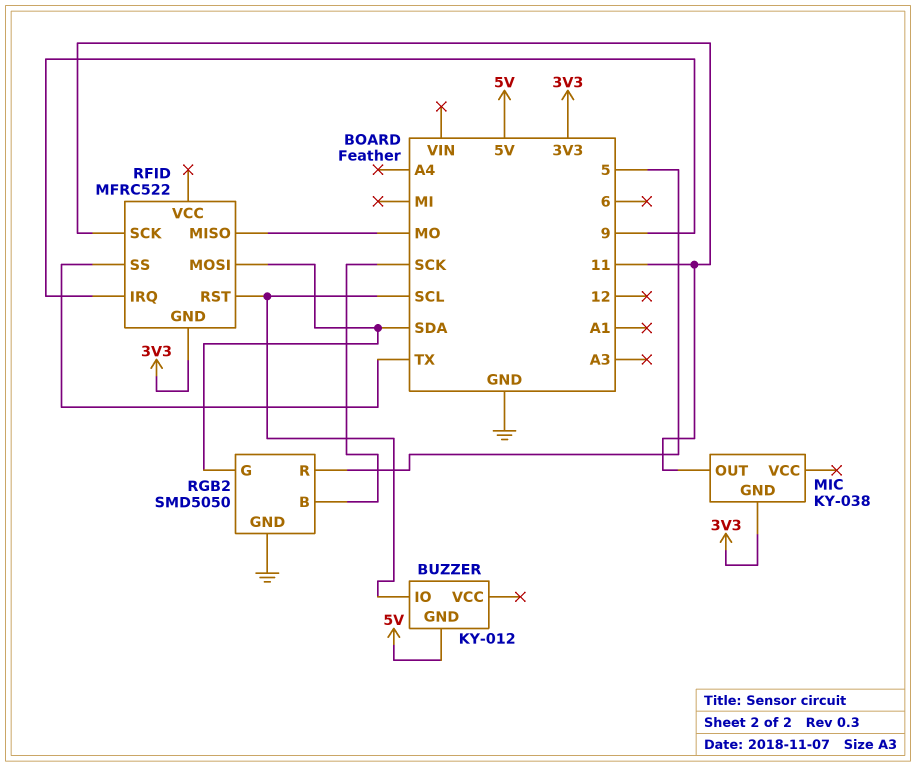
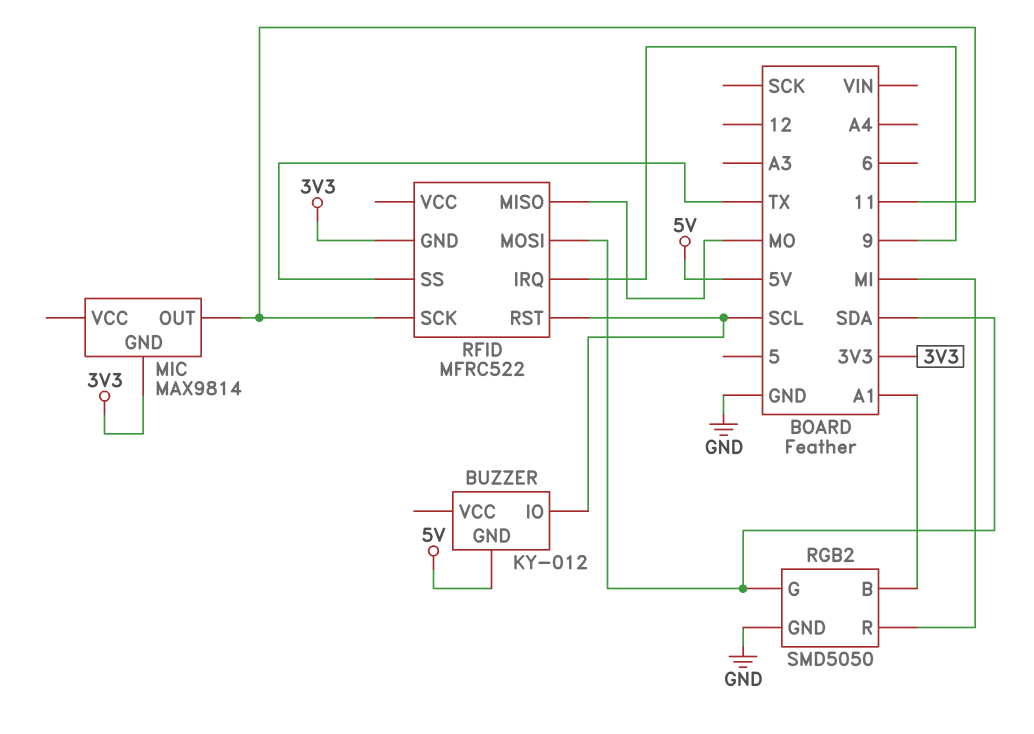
MIC: KY-038 -> MAX9814
RGB2 pin B: SCK -> A1
RGB2 pin R: 5 -> MI

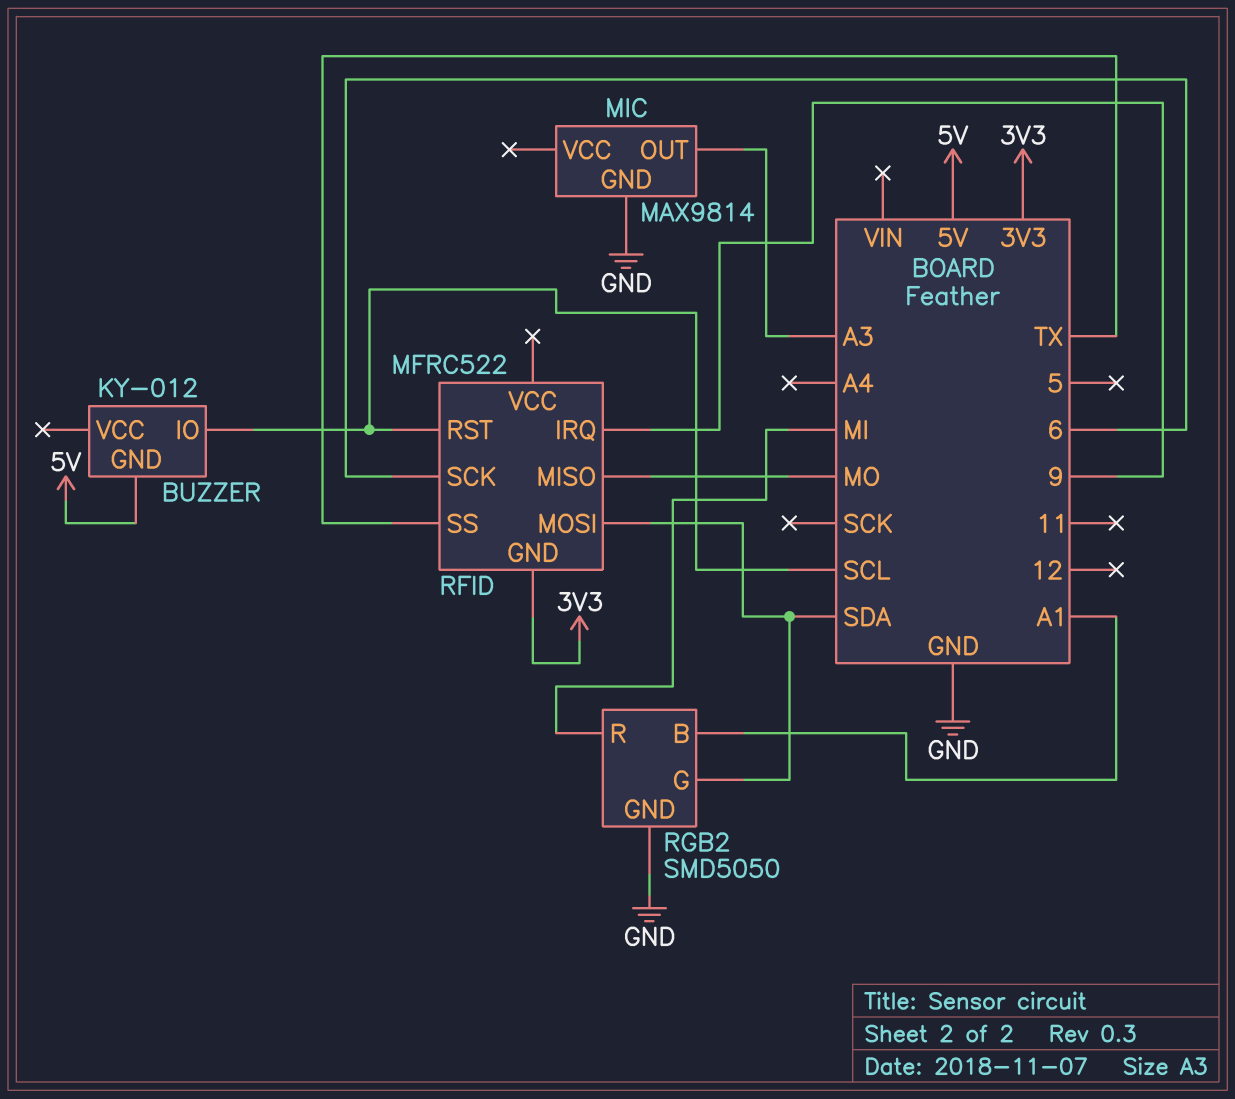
MIC pin GND: 3V3 -> GND
MIC pin OUT: 11 -> A3
RFID pin SCK: 11 -> 6

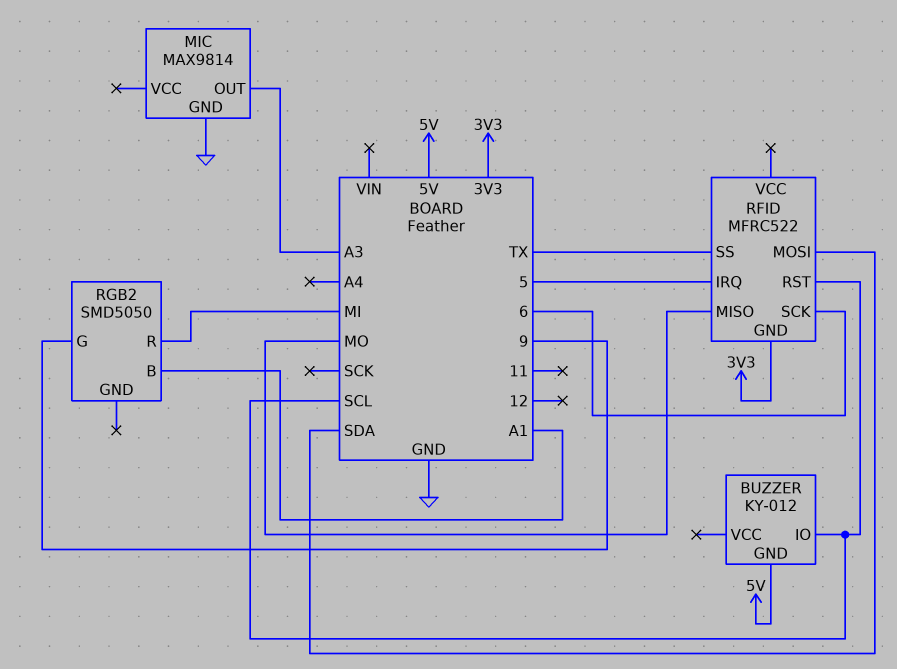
RFID pin IRQ: 9 -> 5
RGB2 pin G: SDA -> 9
RGB2 pin GND: GND -> none

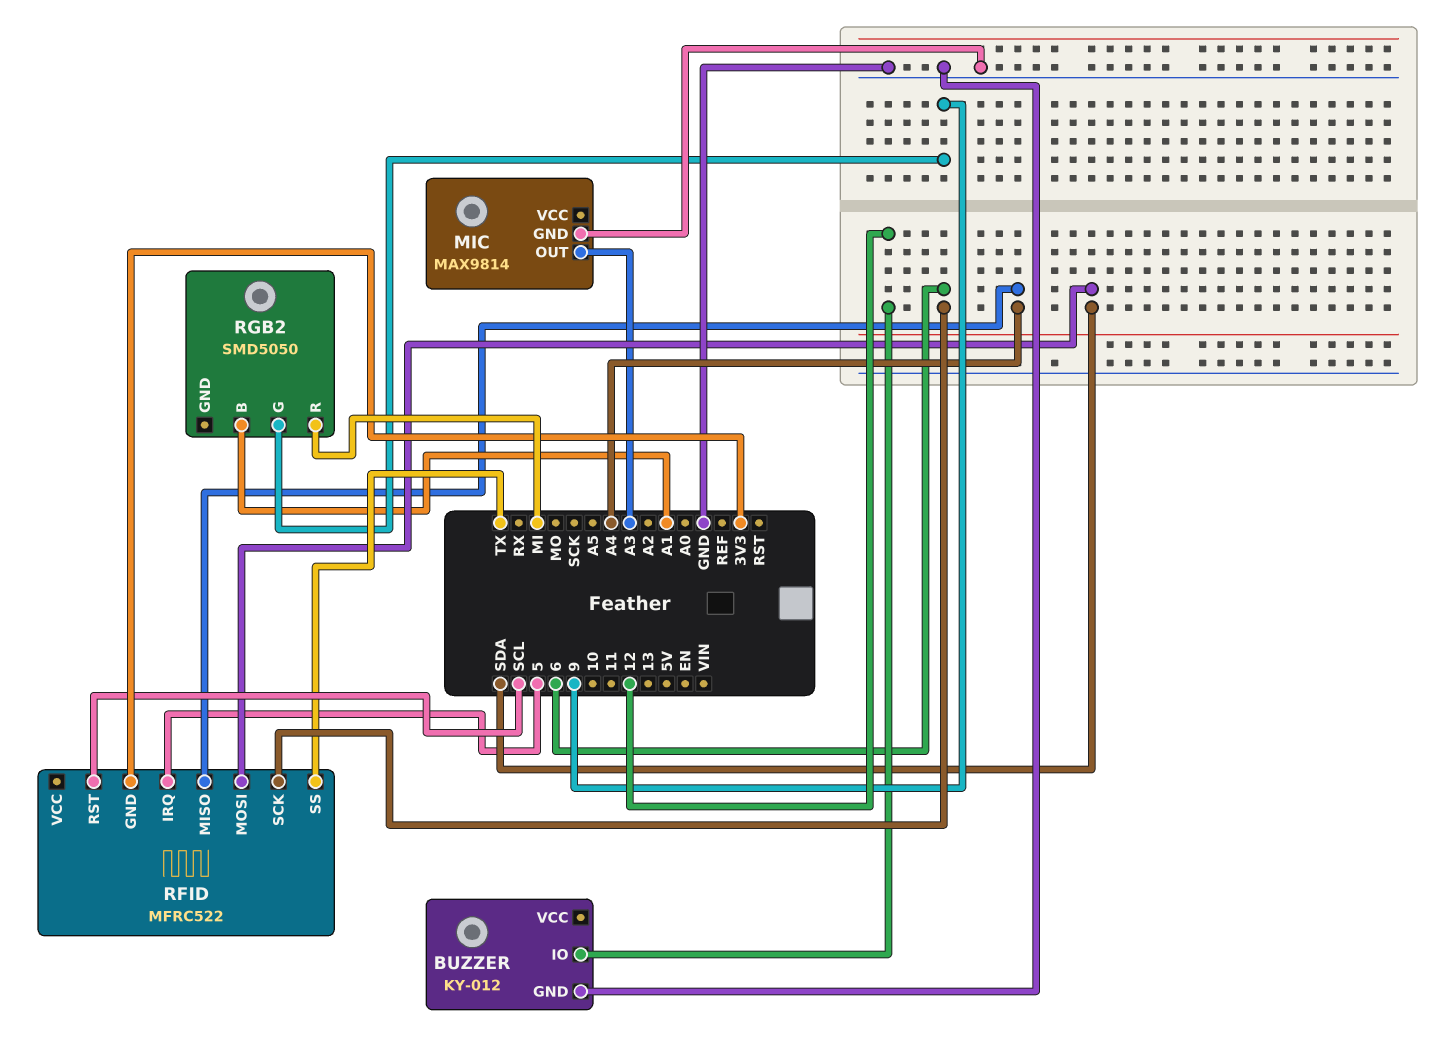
BUZZER pin GND: 5V -> GND
BUZZER pin IO: SCL -> 12
RFID pin MISO: MO -> A4

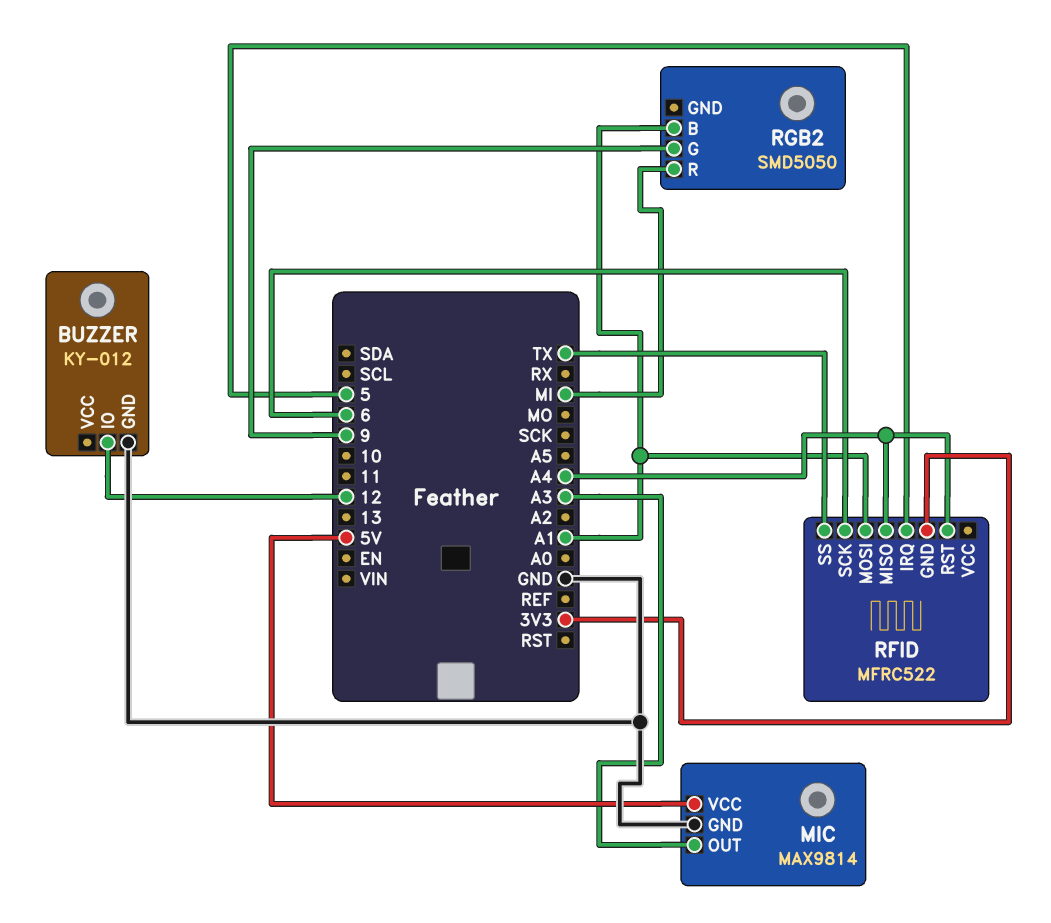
MIC pin VCC: none -> 5V
RFID pin MOSI: SDA -> A1
RFID pin RST: SCL -> A4

